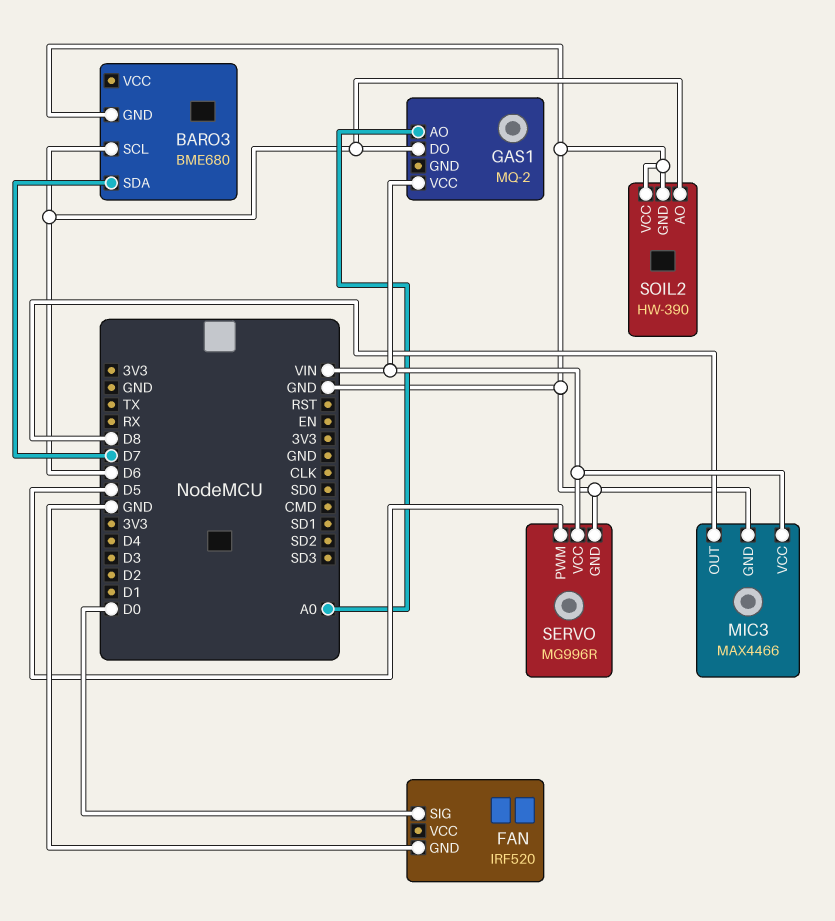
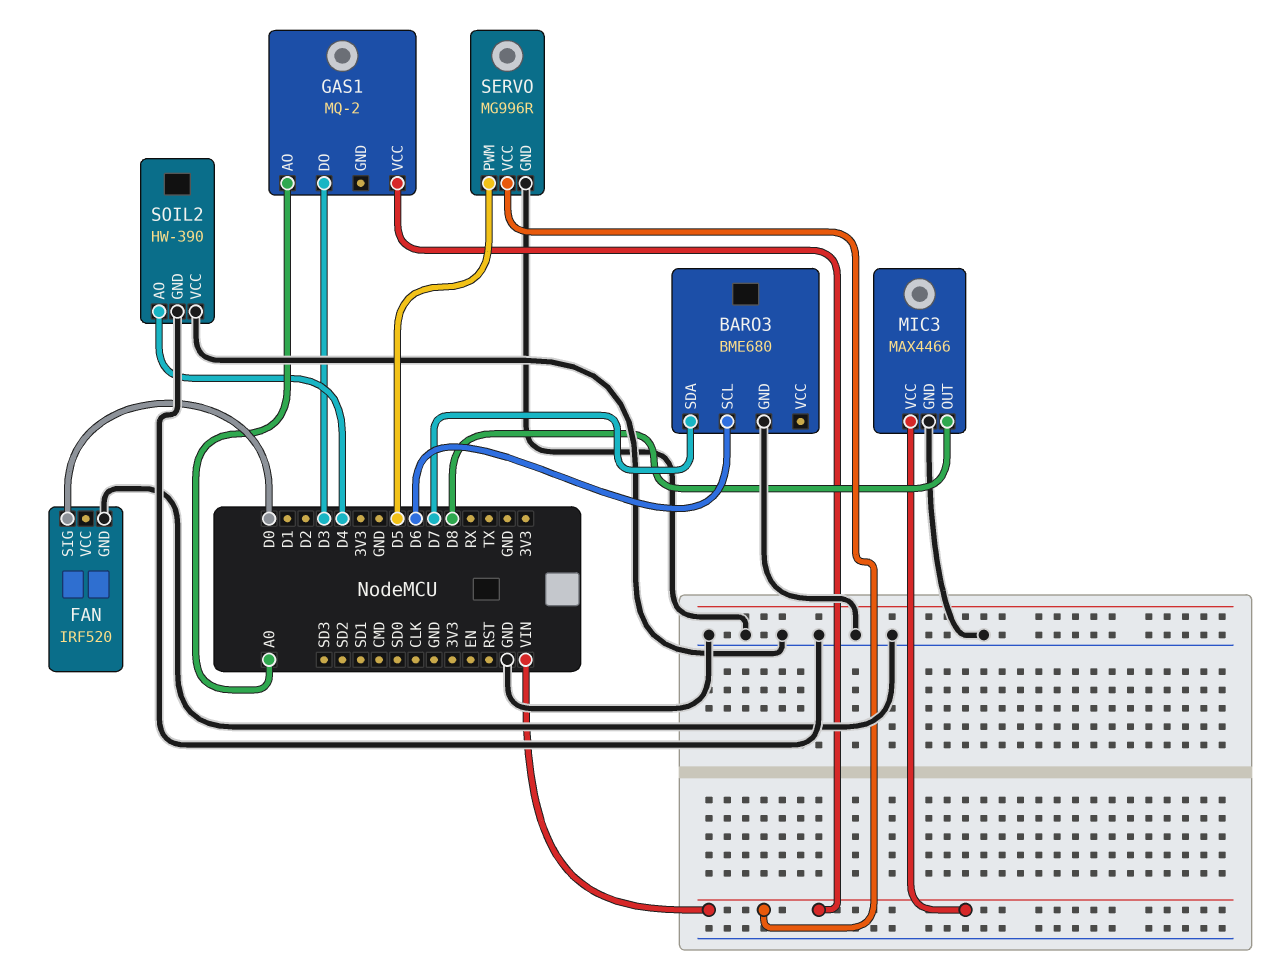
GAS1 pin DO: D6 -> D3
SOIL2 pin AO: D6 -> D4

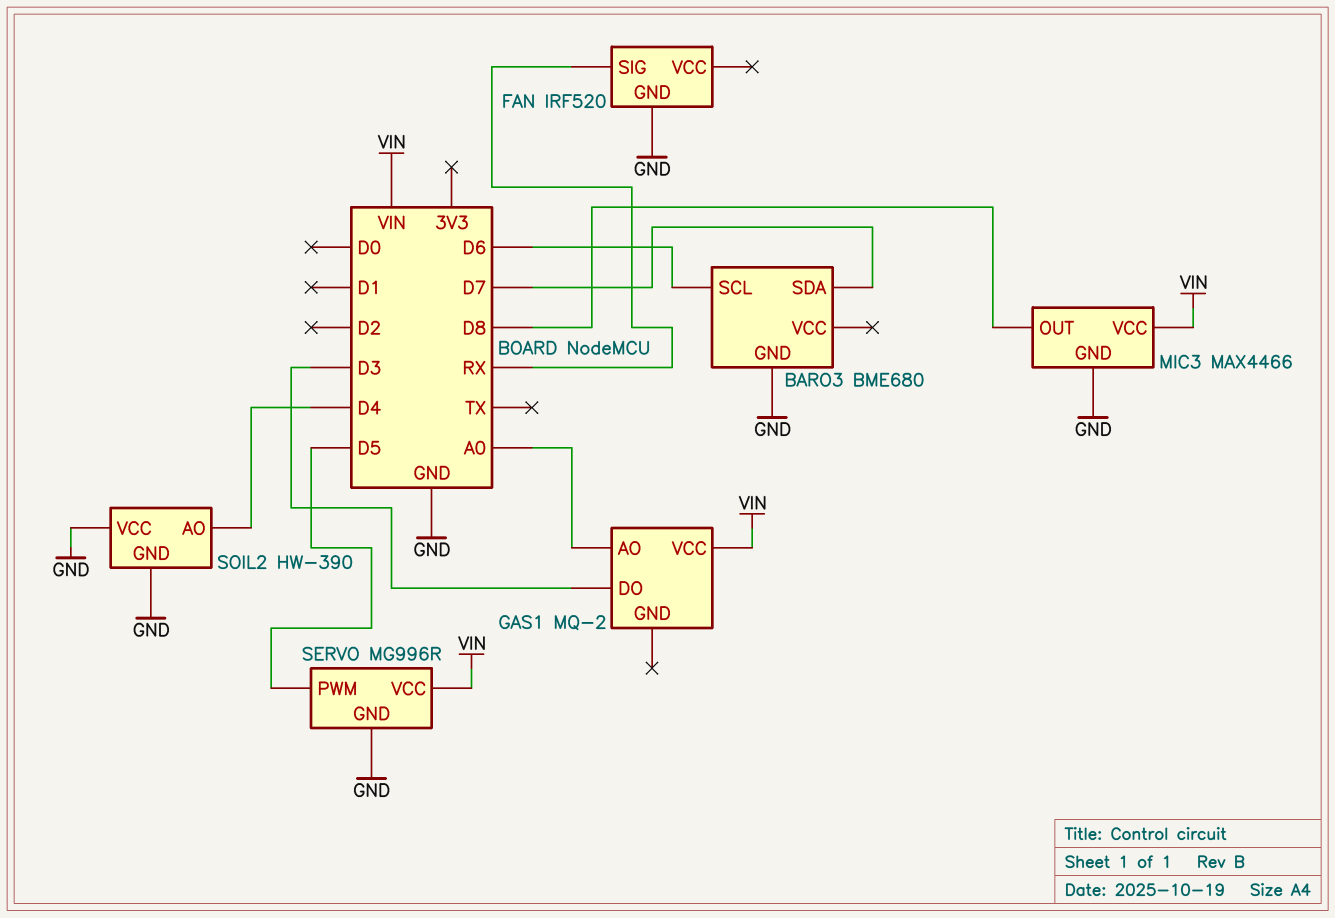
FAN pin SIG: D0 -> RX

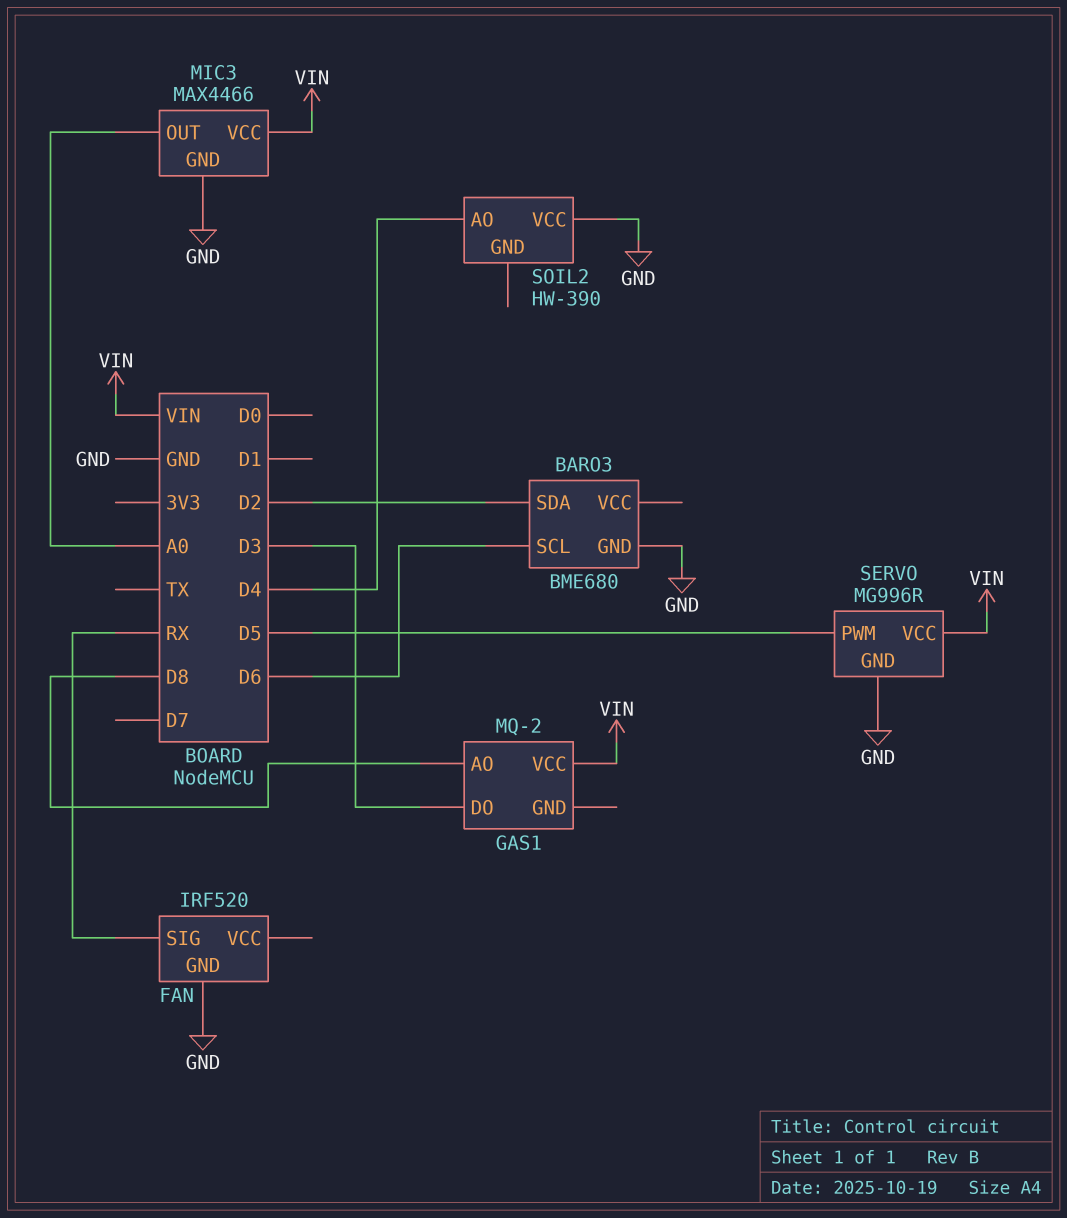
BARO3 pin SDA: D7 -> D2
GAS1 pin AO: A0 -> D8
MIC3 pin OUT: D8 -> A0
SOIL2 pin GND: GND -> none

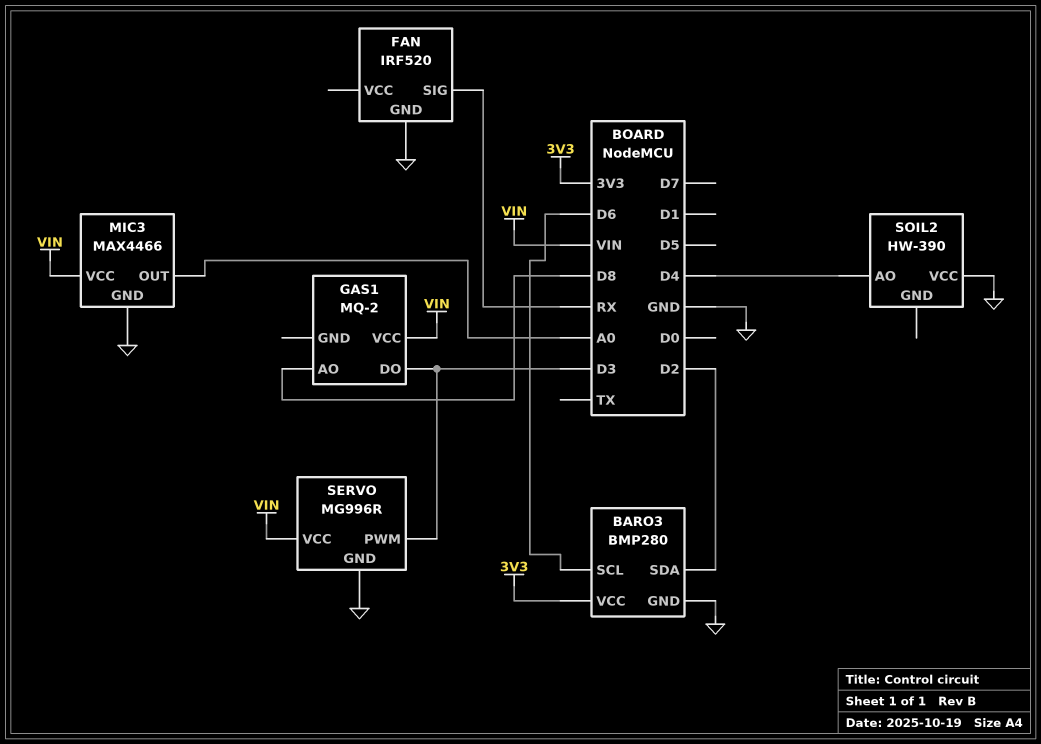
BARO3: BME680 -> BMP280
BARO3 pin VCC: none -> 3V3
SERVO pin PWM: D5 -> D3

